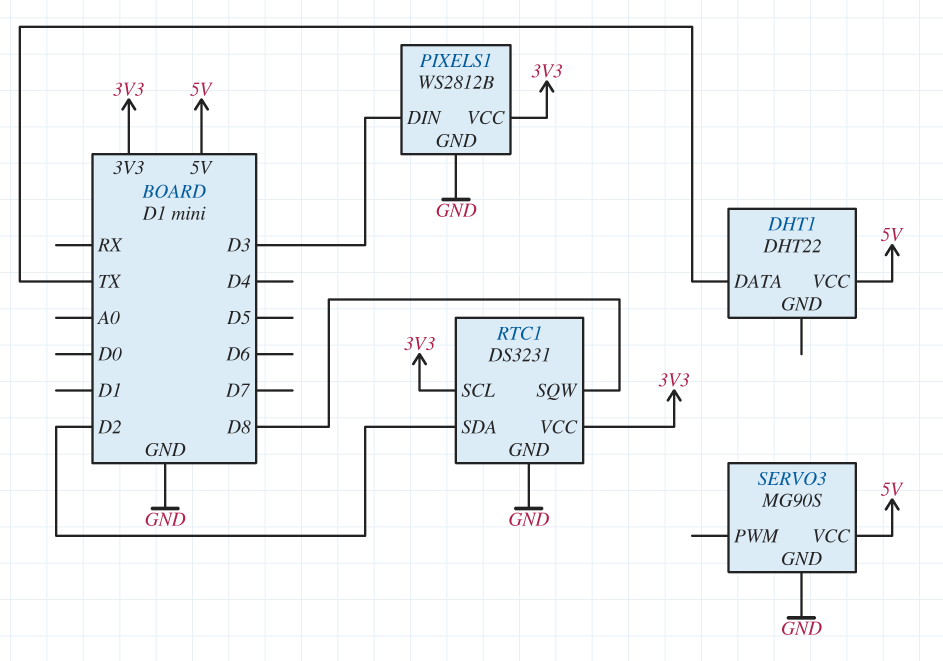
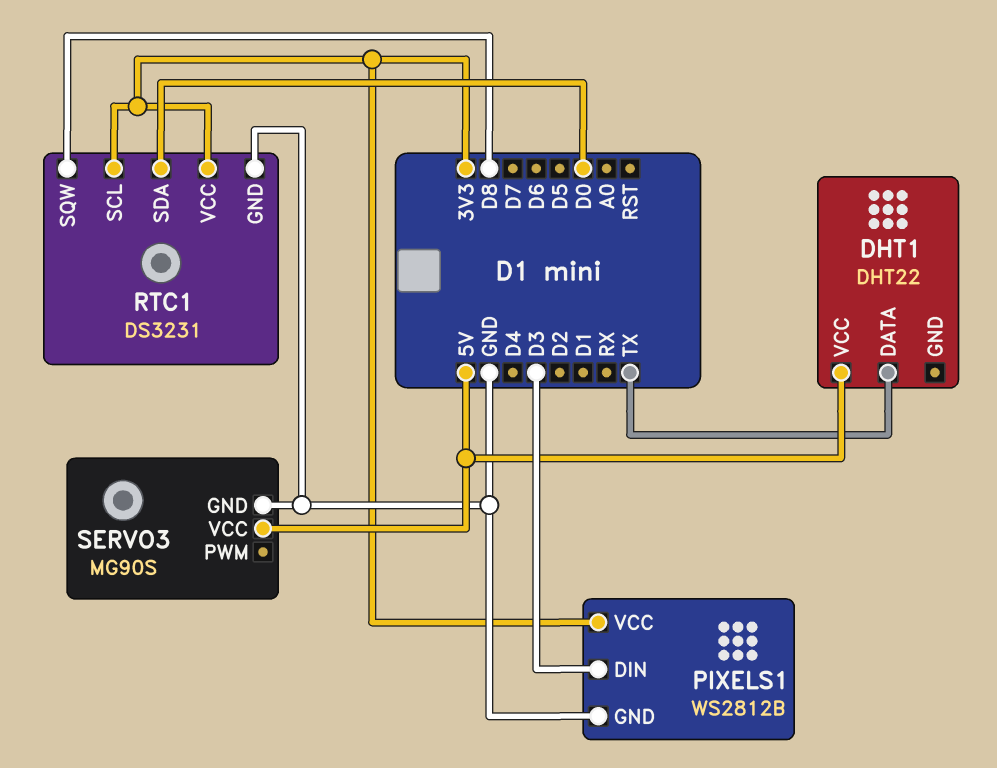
RTC1 pin SDA: D2 -> D0

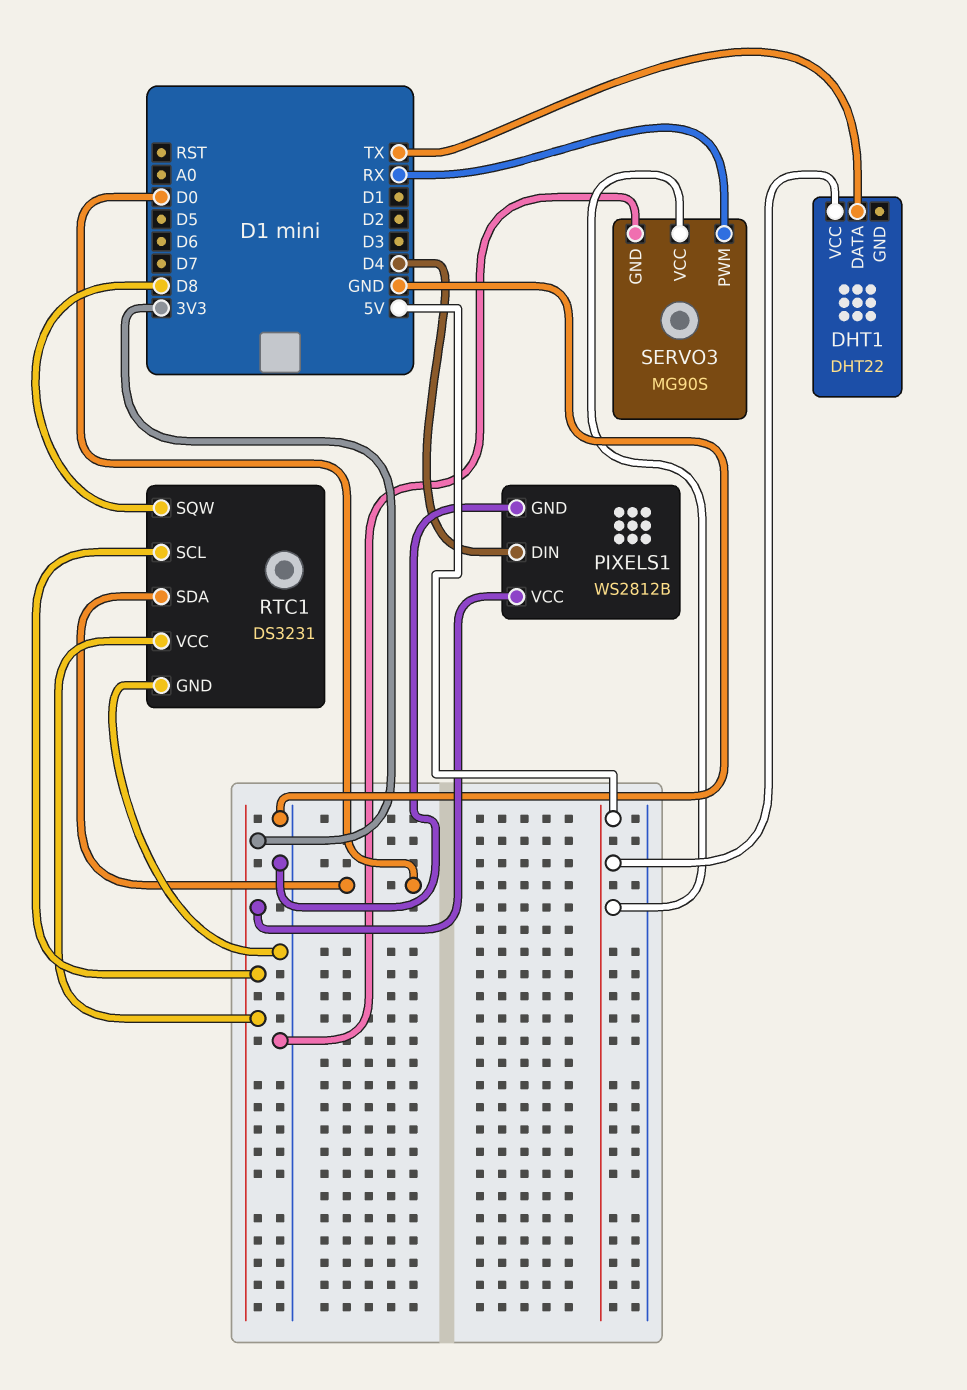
PIXELS1 pin DIN: D3 -> D4
SERVO3 pin PWM: none -> RX

